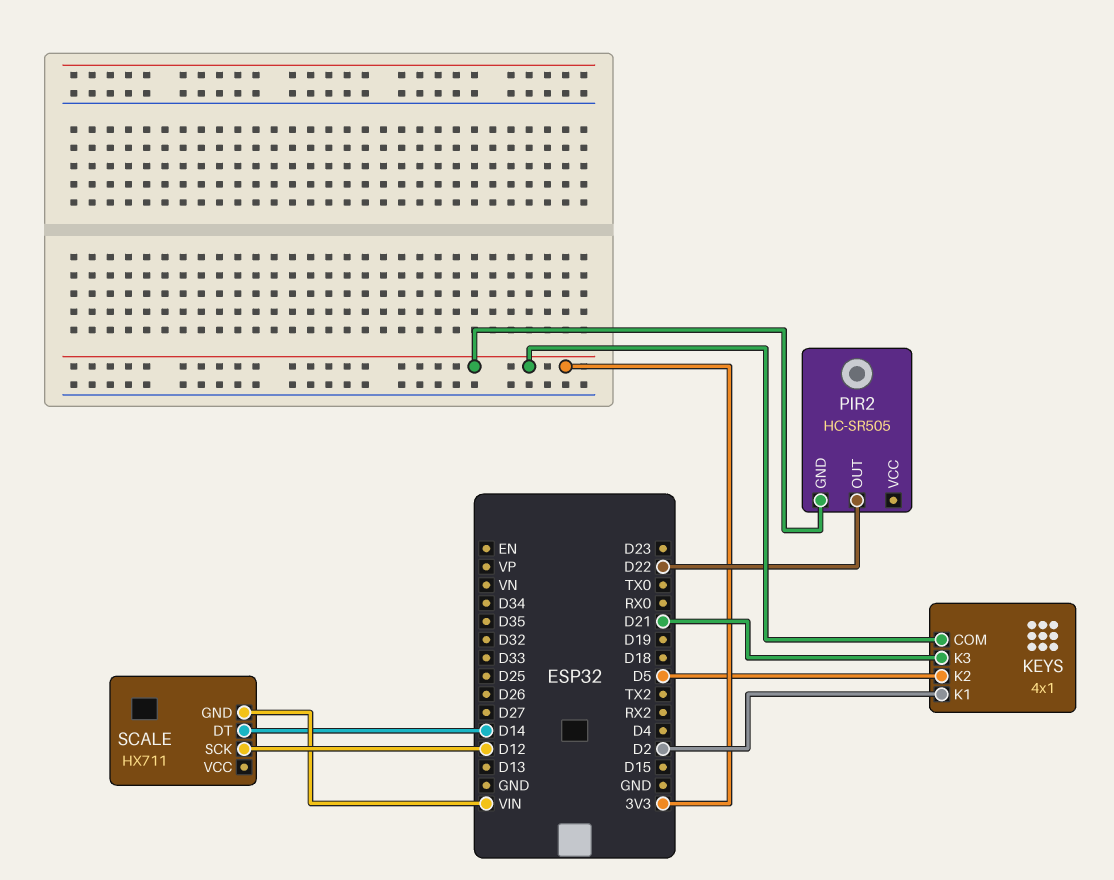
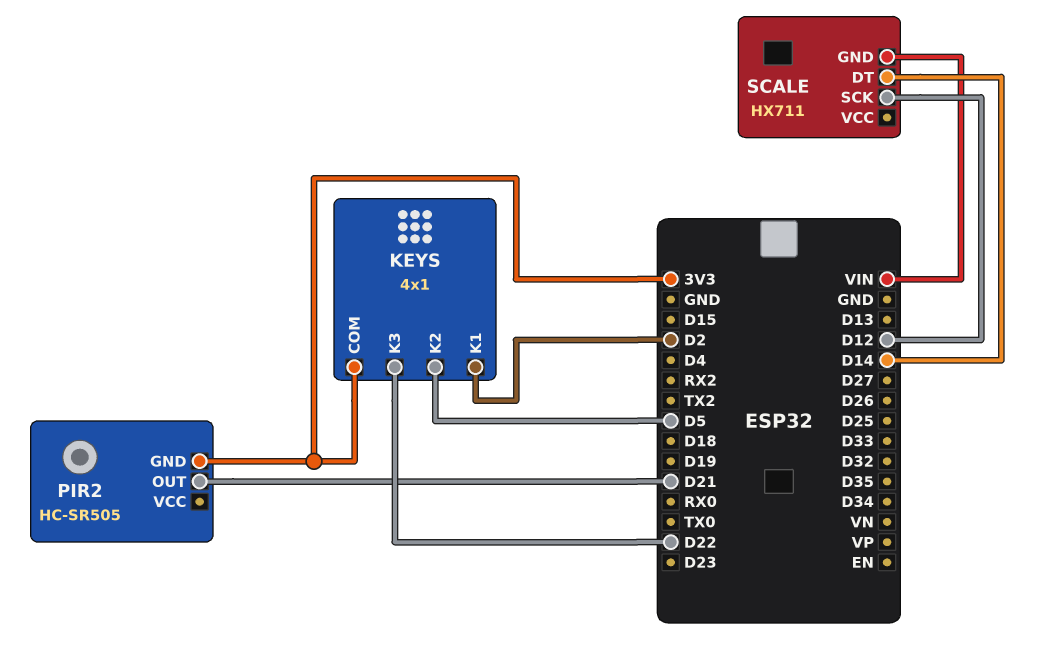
KEYS pin K3: D21 -> D22
PIR2 pin OUT: D22 -> D21

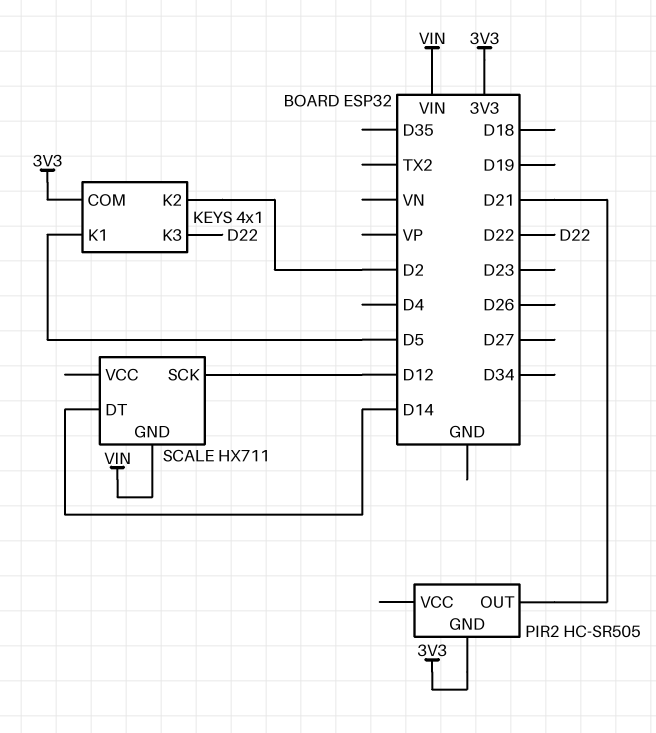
KEYS pin K1: D2 -> D5
KEYS pin K2: D5 -> D2

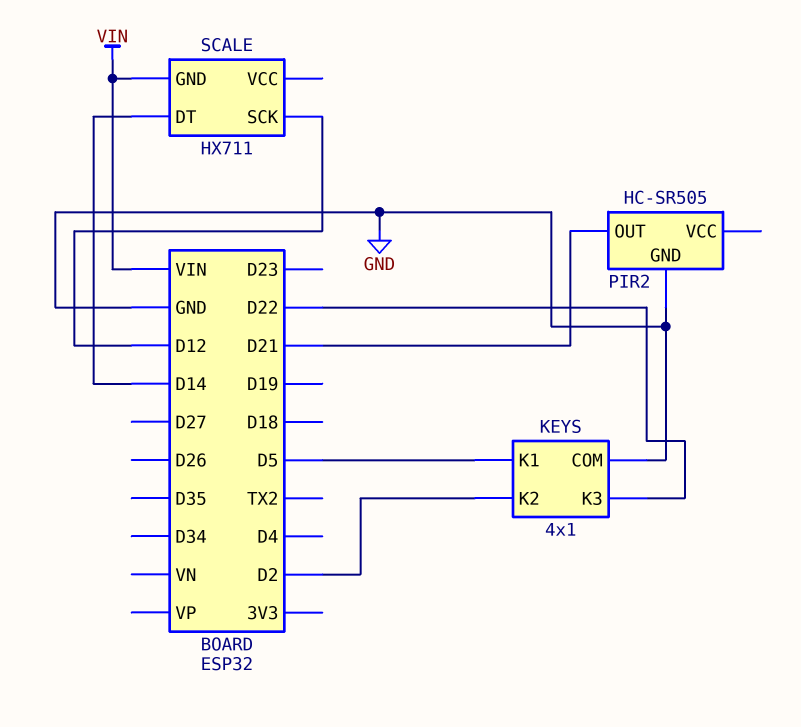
KEYS pin COM: 3V3 -> GND
PIR2 pin GND: 3V3 -> GND

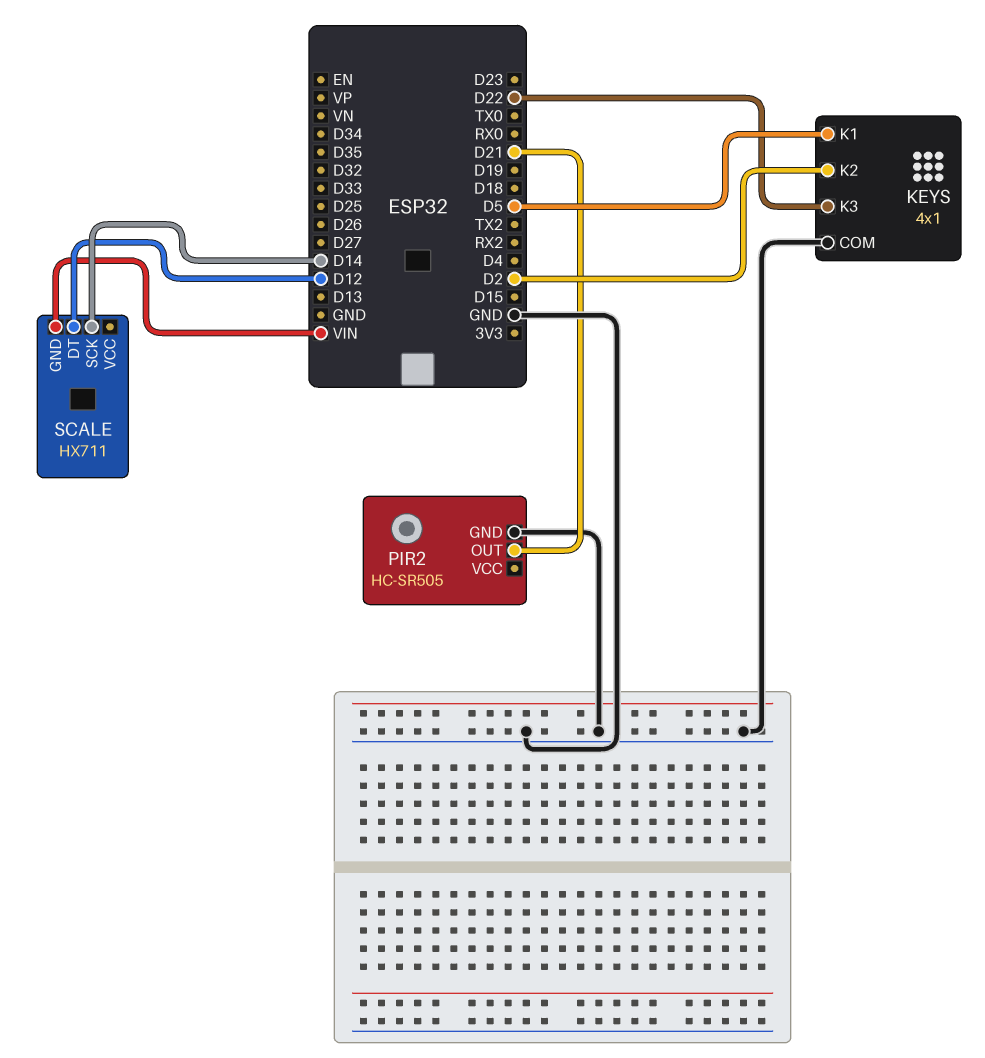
SCALE pin DT: D14 -> D12
SCALE pin SCK: D12 -> D14

